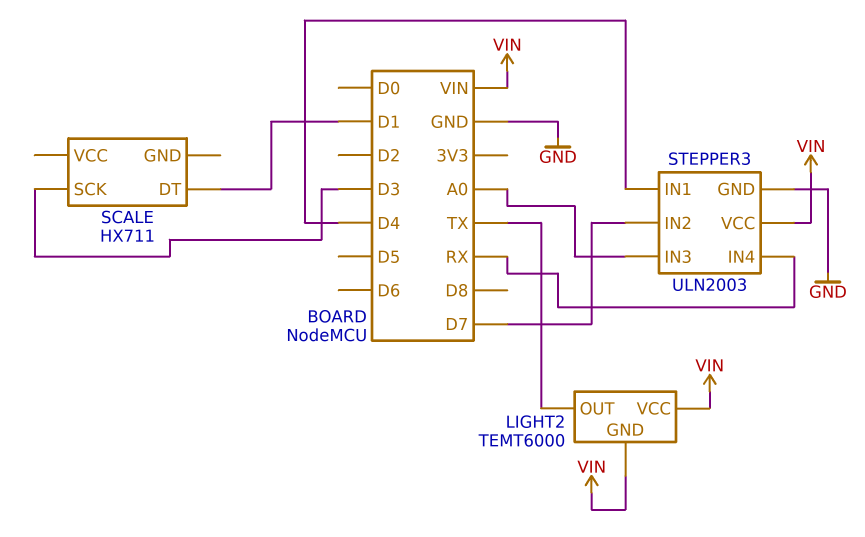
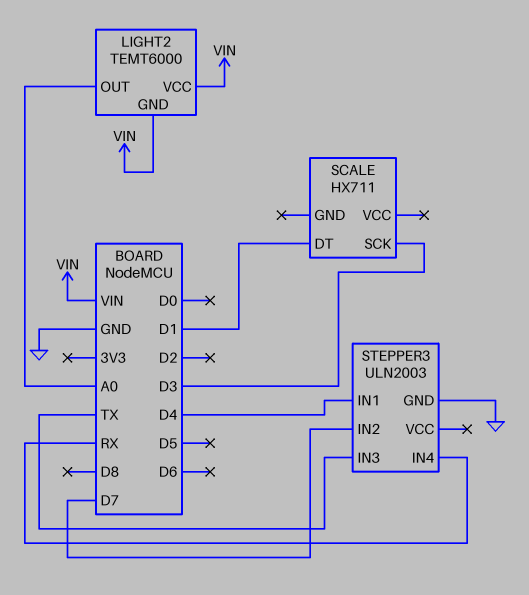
LIGHT2 pin OUT: TX -> A0
STEPPER3 pin IN3: A0 -> TX
STEPPER3 pin VCC: VIN -> none

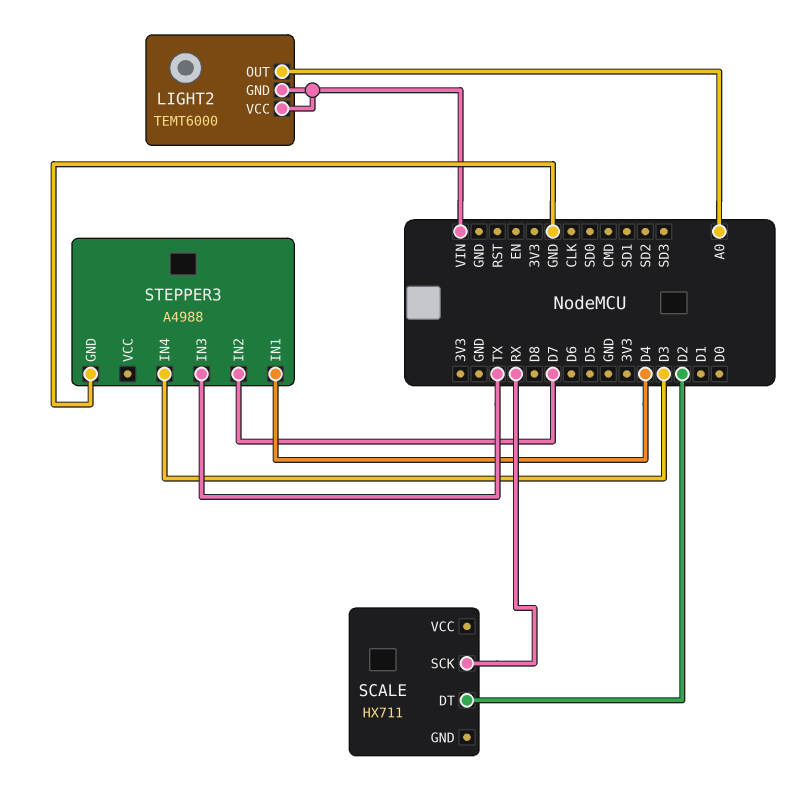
SCALE pin DT: D1 -> D2
SCALE pin SCK: D3 -> RX
STEPPER3: ULN2003 -> A4988
STEPPER3 pin IN4: RX -> D3

